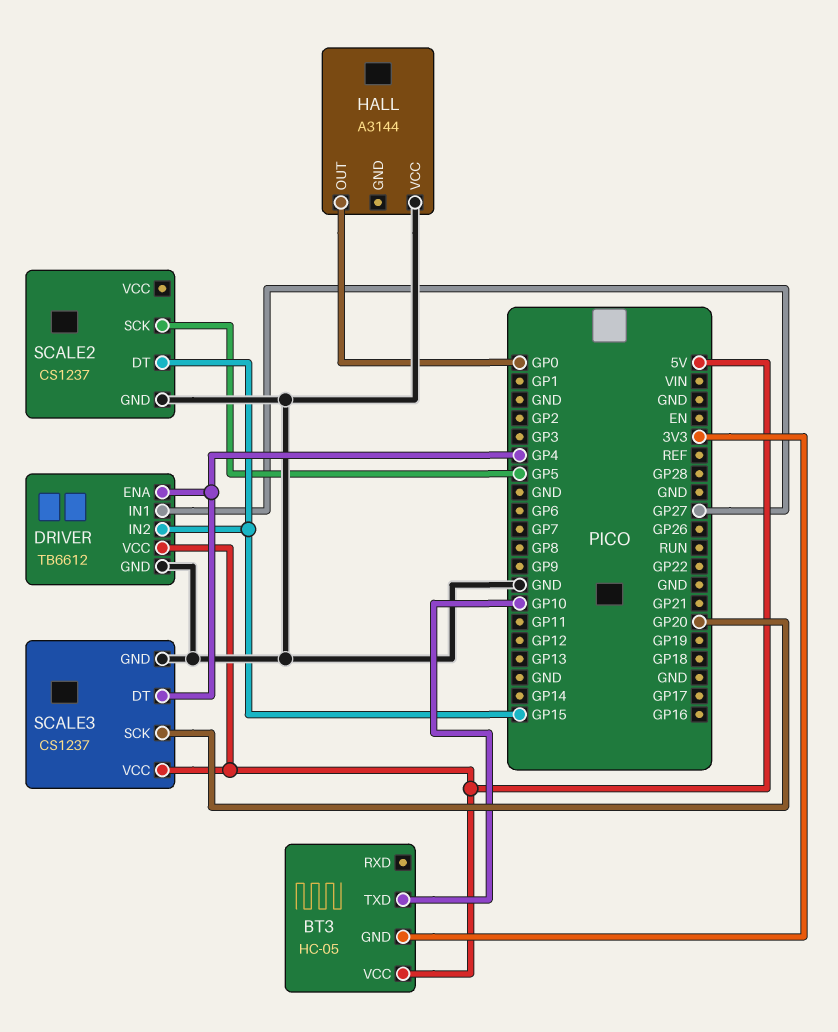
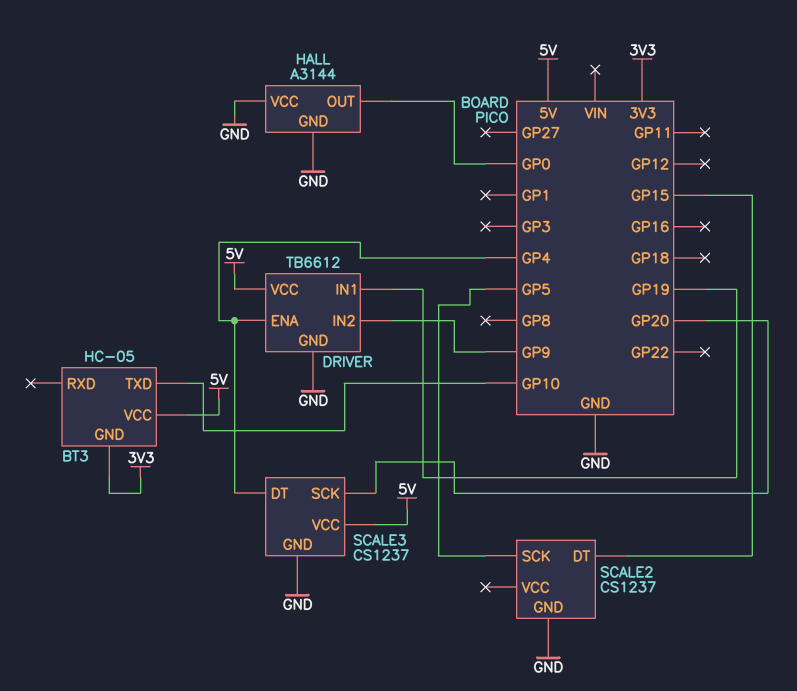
DRIVER pin IN1: GP27 -> GP19
DRIVER pin IN2: GP15 -> GP9
HALL pin GND: none -> GND

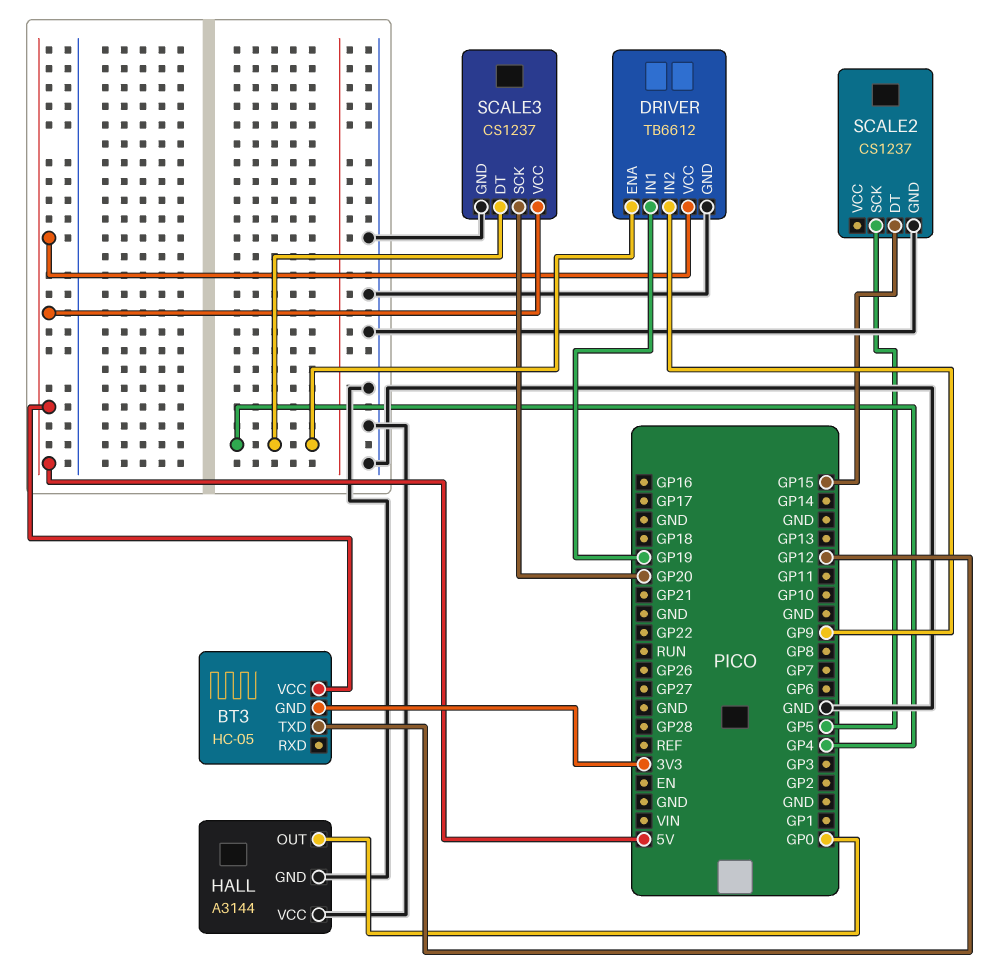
BT3 pin TXD: GP10 -> GP12

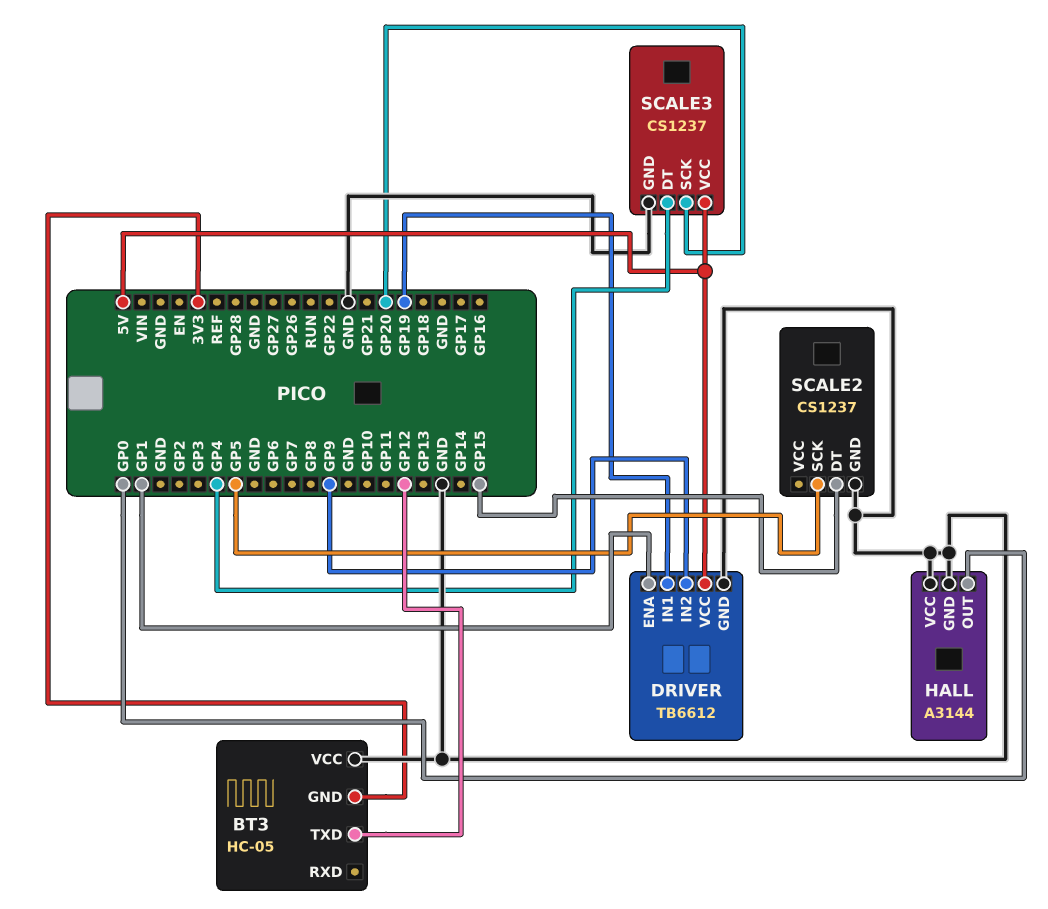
BT3 pin VCC: 5V -> GND
DRIVER pin ENA: GP4 -> GP1

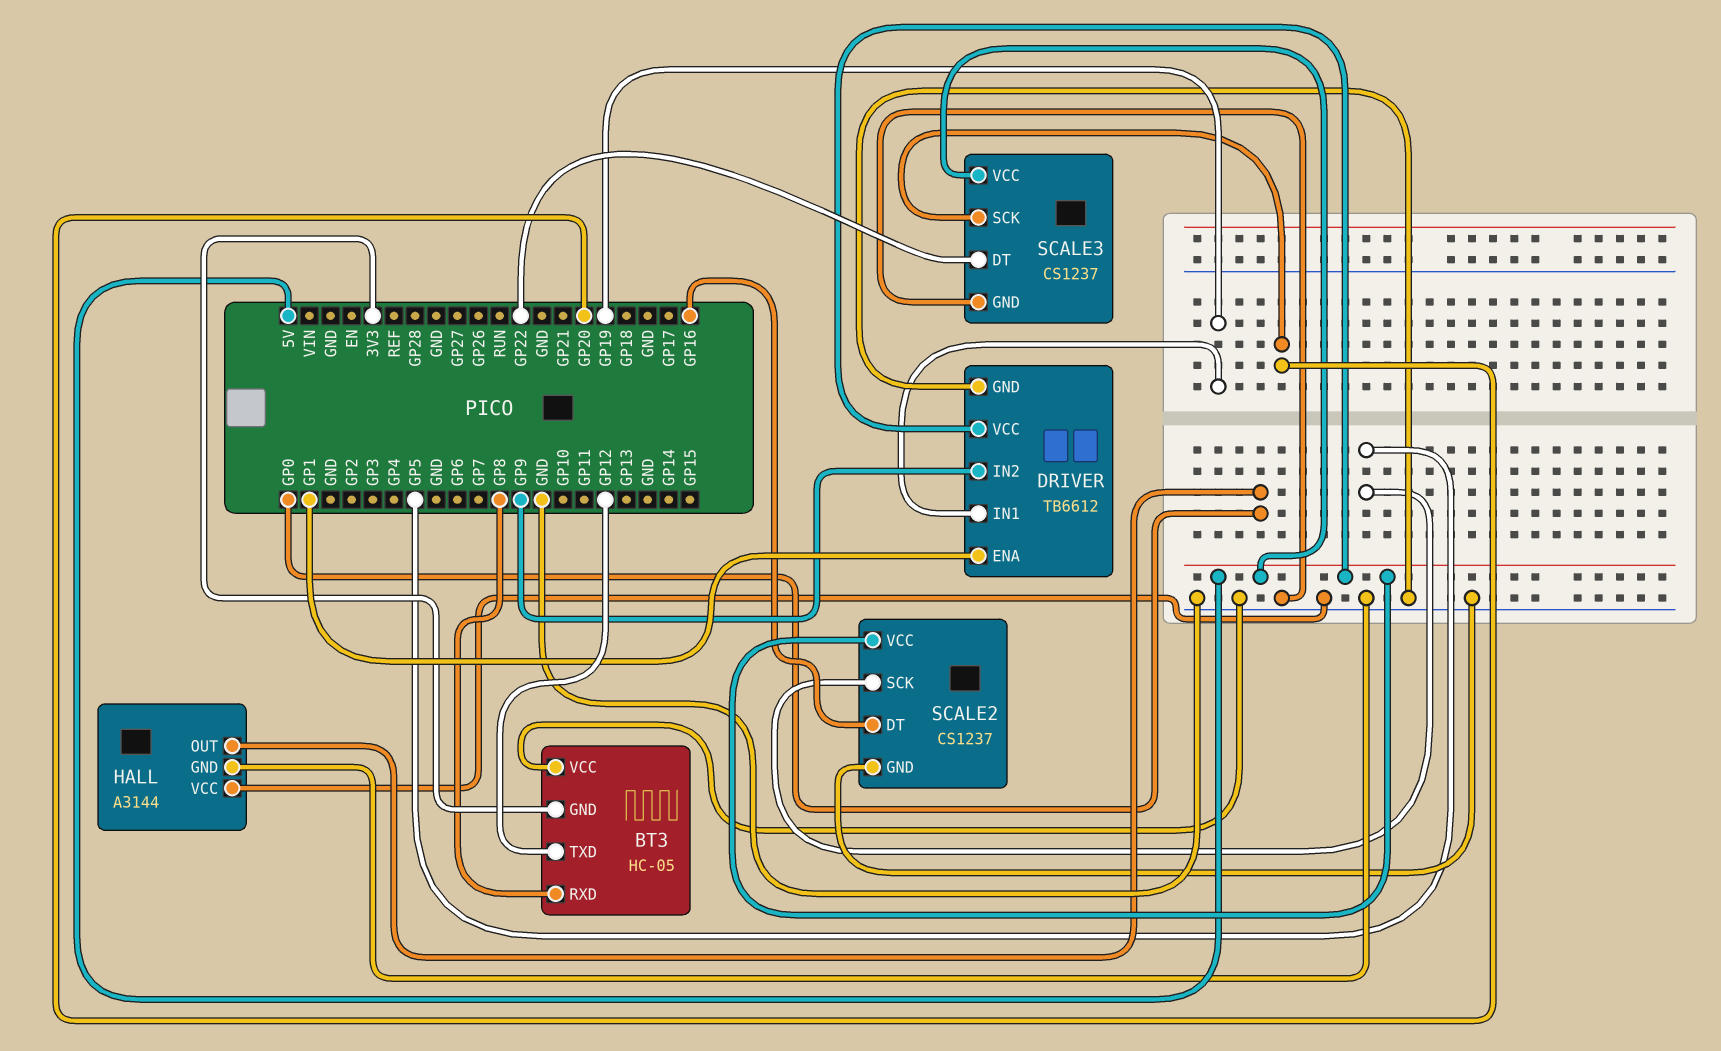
BT3 pin RXD: none -> GP8
SCALE2 pin DT: GP15 -> GP16
SCALE2 pin VCC: none -> 5V
SCALE3 pin DT: GP4 -> GP22

